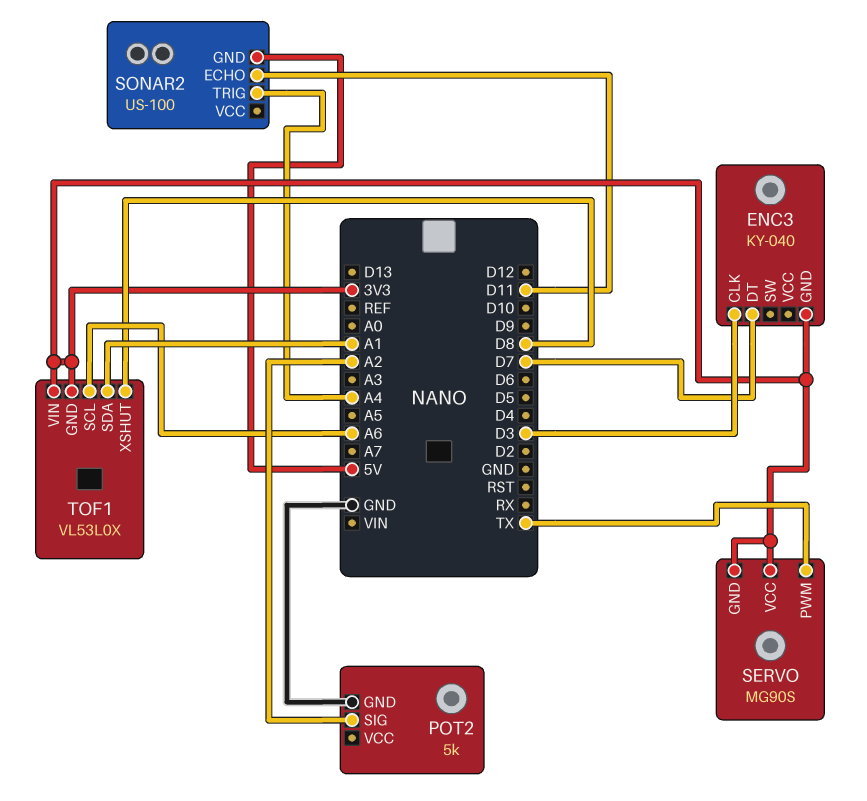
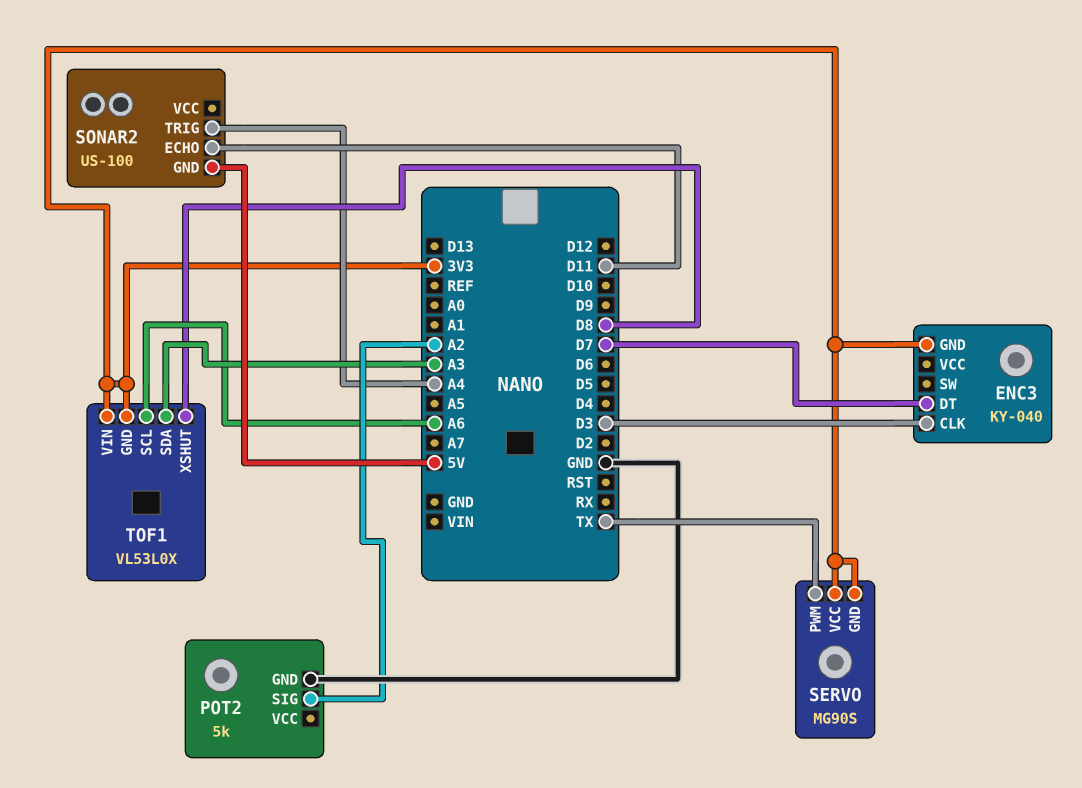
TOF1 pin SDA: A1 -> A3

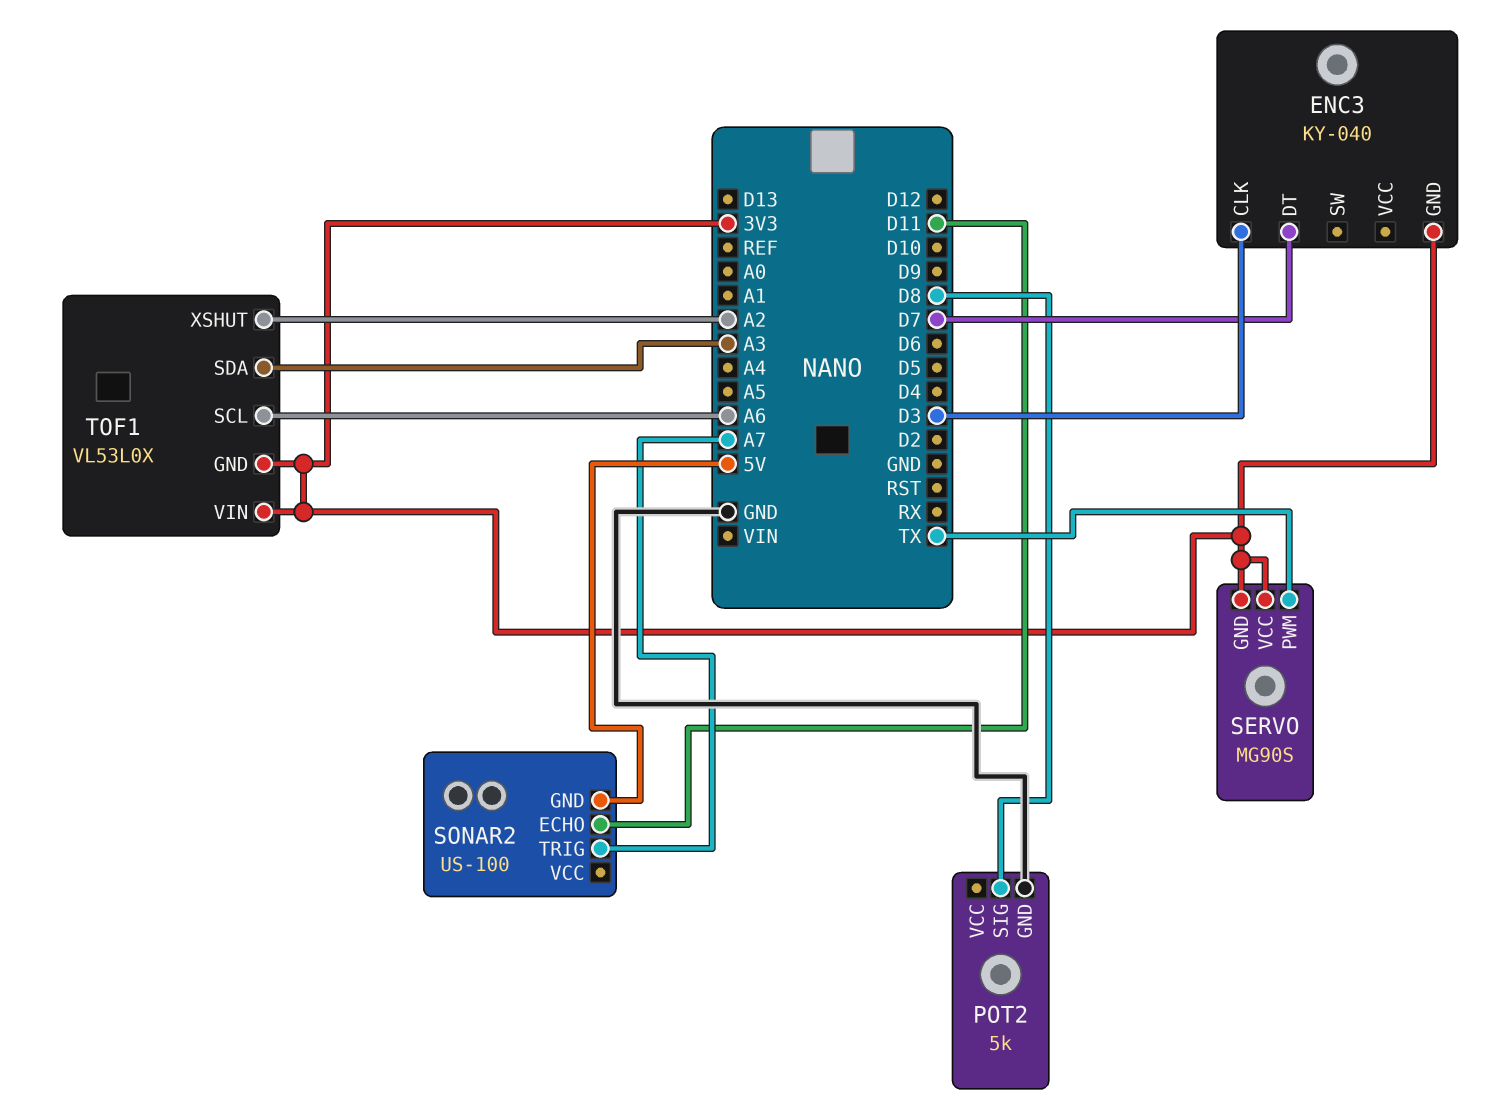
POT2 pin SIG: A2 -> D8
SONAR2 pin TRIG: A4 -> A7
TOF1 pin XSHUT: D8 -> A2

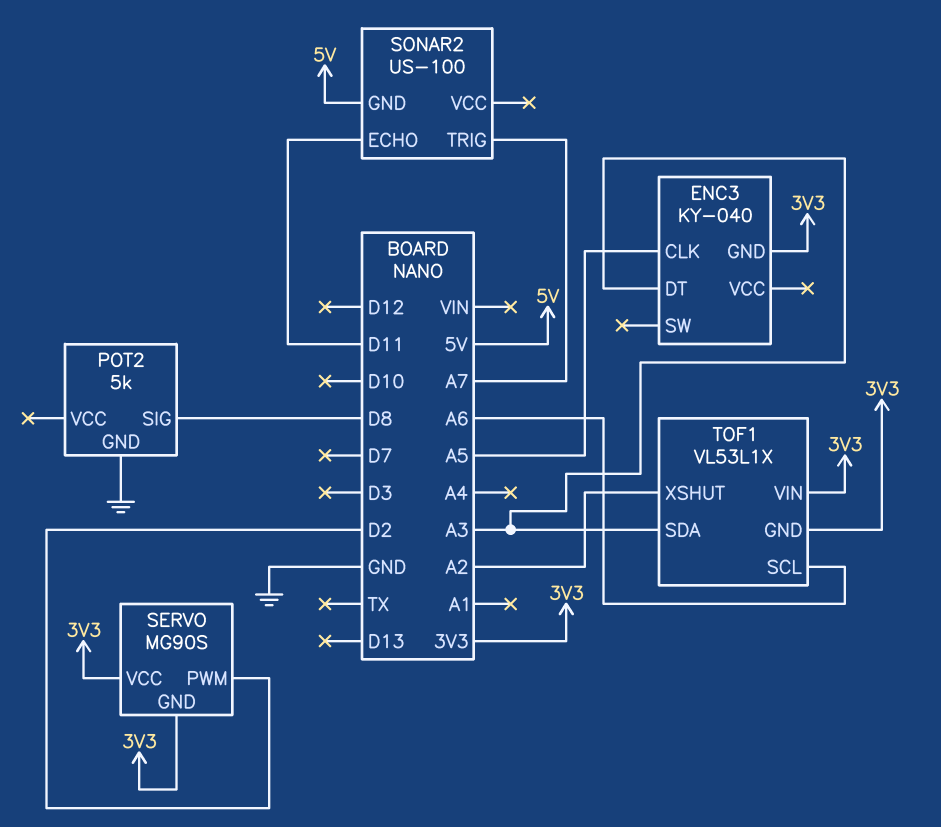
ENC3 pin CLK: D3 -> A5
ENC3 pin DT: D7 -> A3
SERVO pin PWM: TX -> D2
TOF1: VL53L0X -> VL53L1X

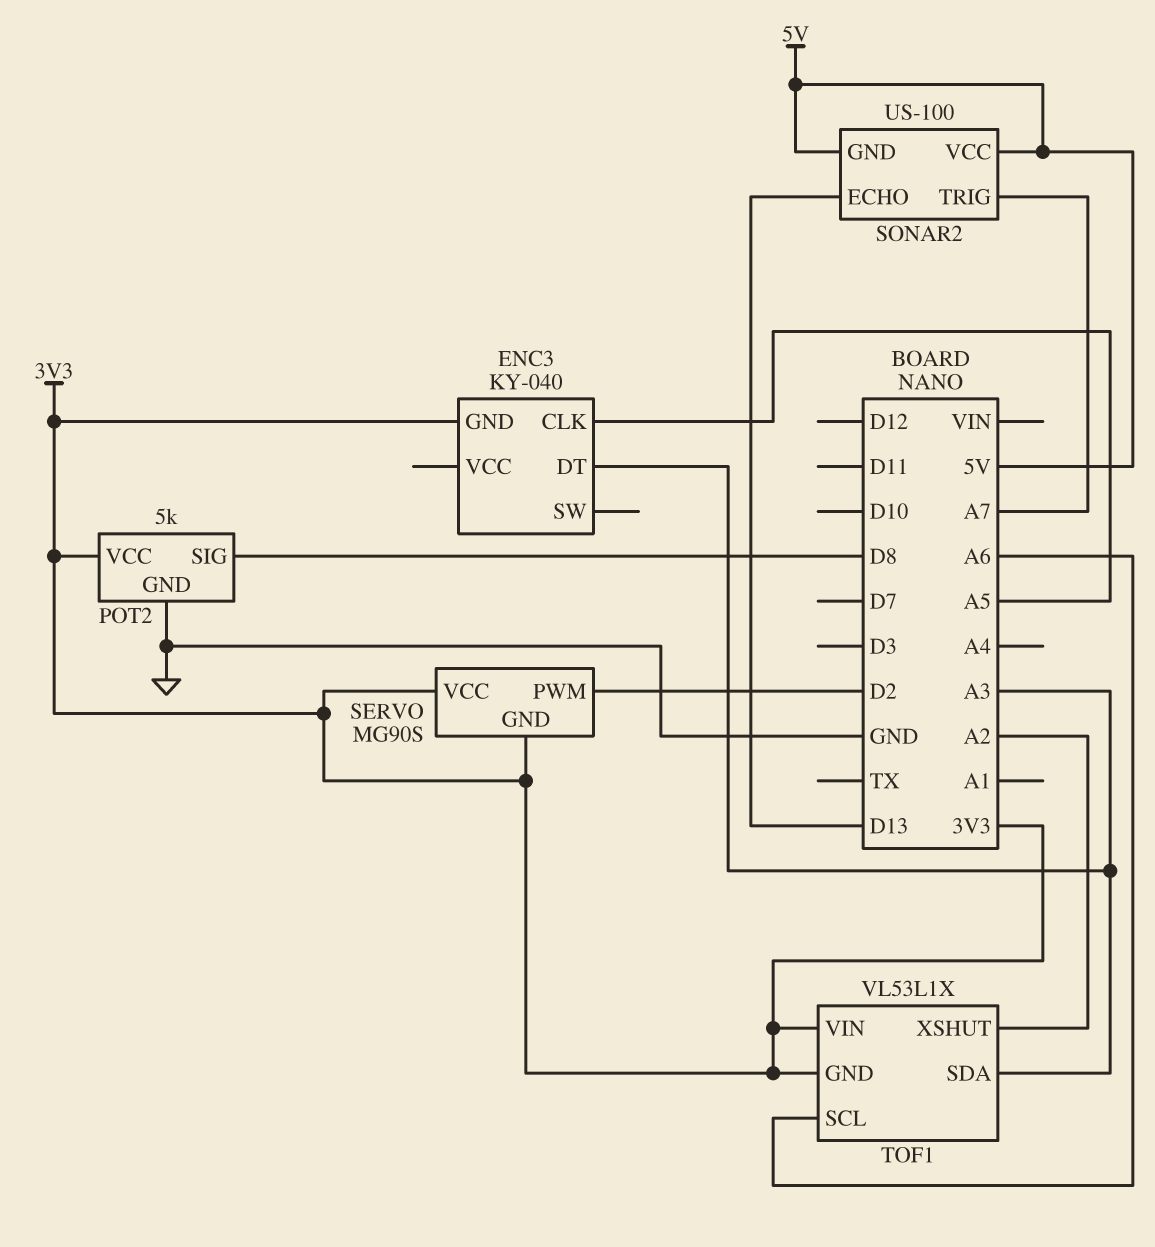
POT2 pin VCC: none -> 3V3
SONAR2 pin ECHO: D11 -> D13
SONAR2 pin VCC: none -> 5V

